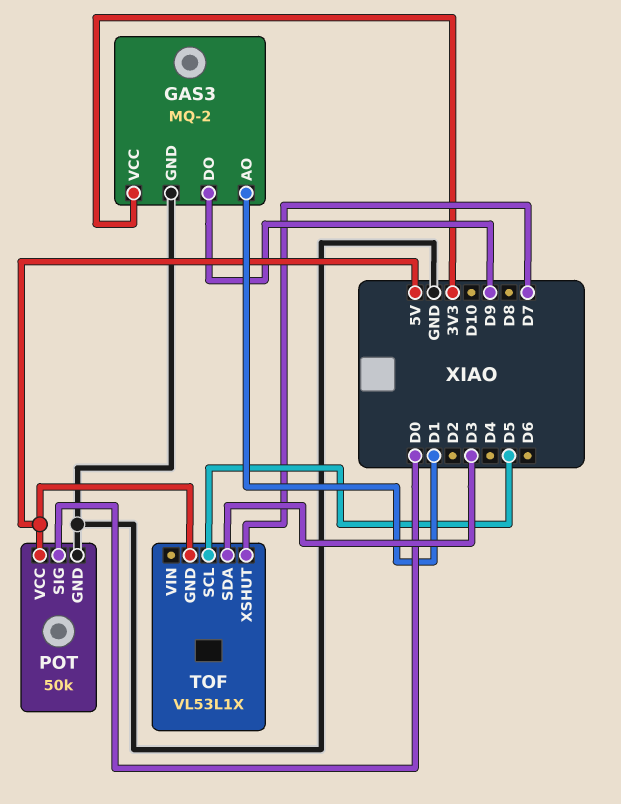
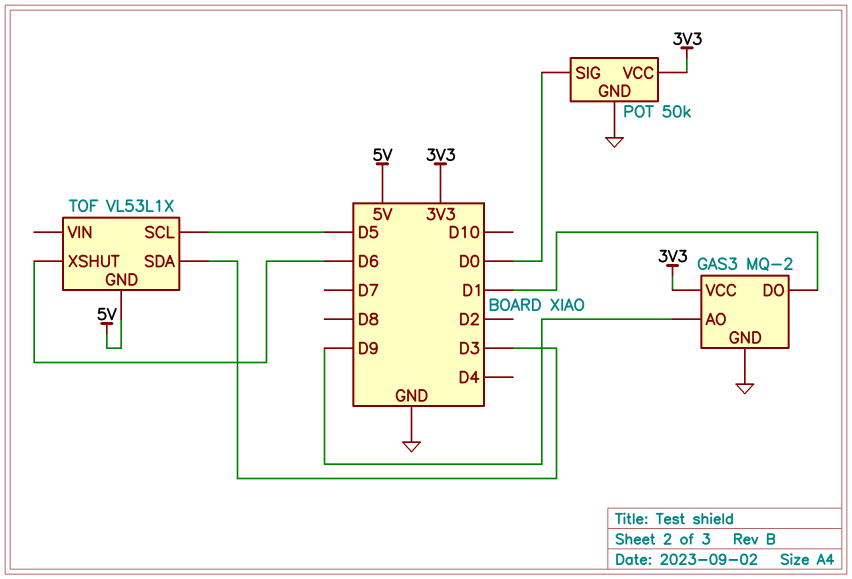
GAS3 pin AO: D1 -> D9
GAS3 pin DO: D9 -> D1
POT pin VCC: 5V -> 3V3
TOF pin XSHUT: D7 -> D6

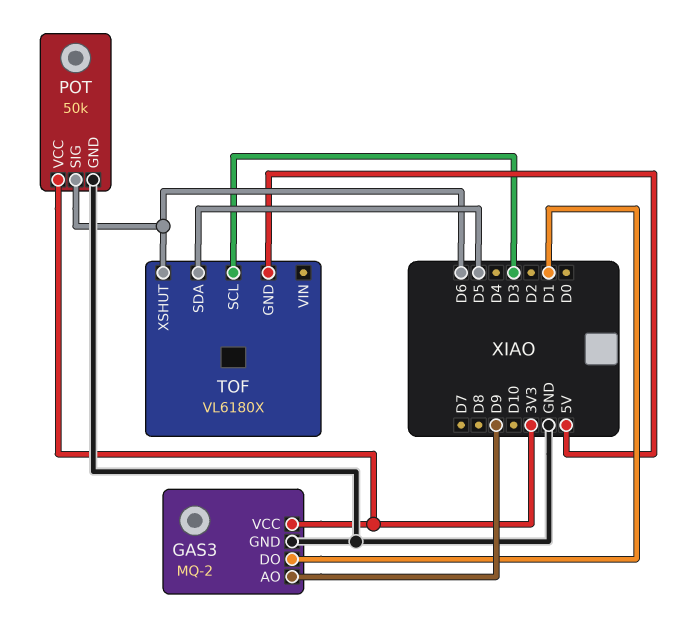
POT pin SIG: D0 -> D6
TOF: VL53L1X -> VL6180X
TOF pin SCL: D5 -> D3
TOF pin SDA: D3 -> D5

